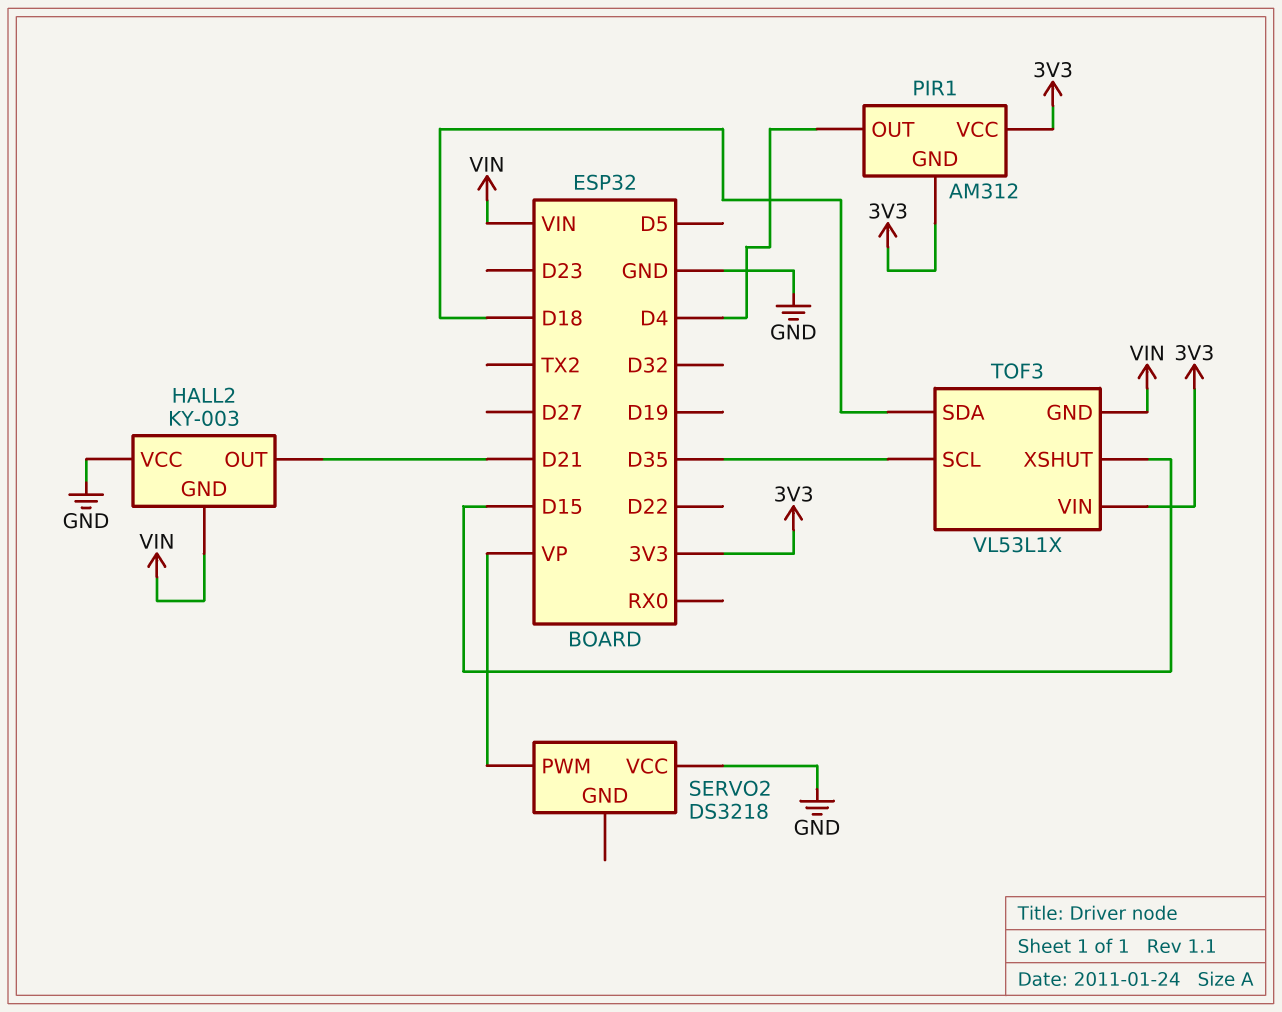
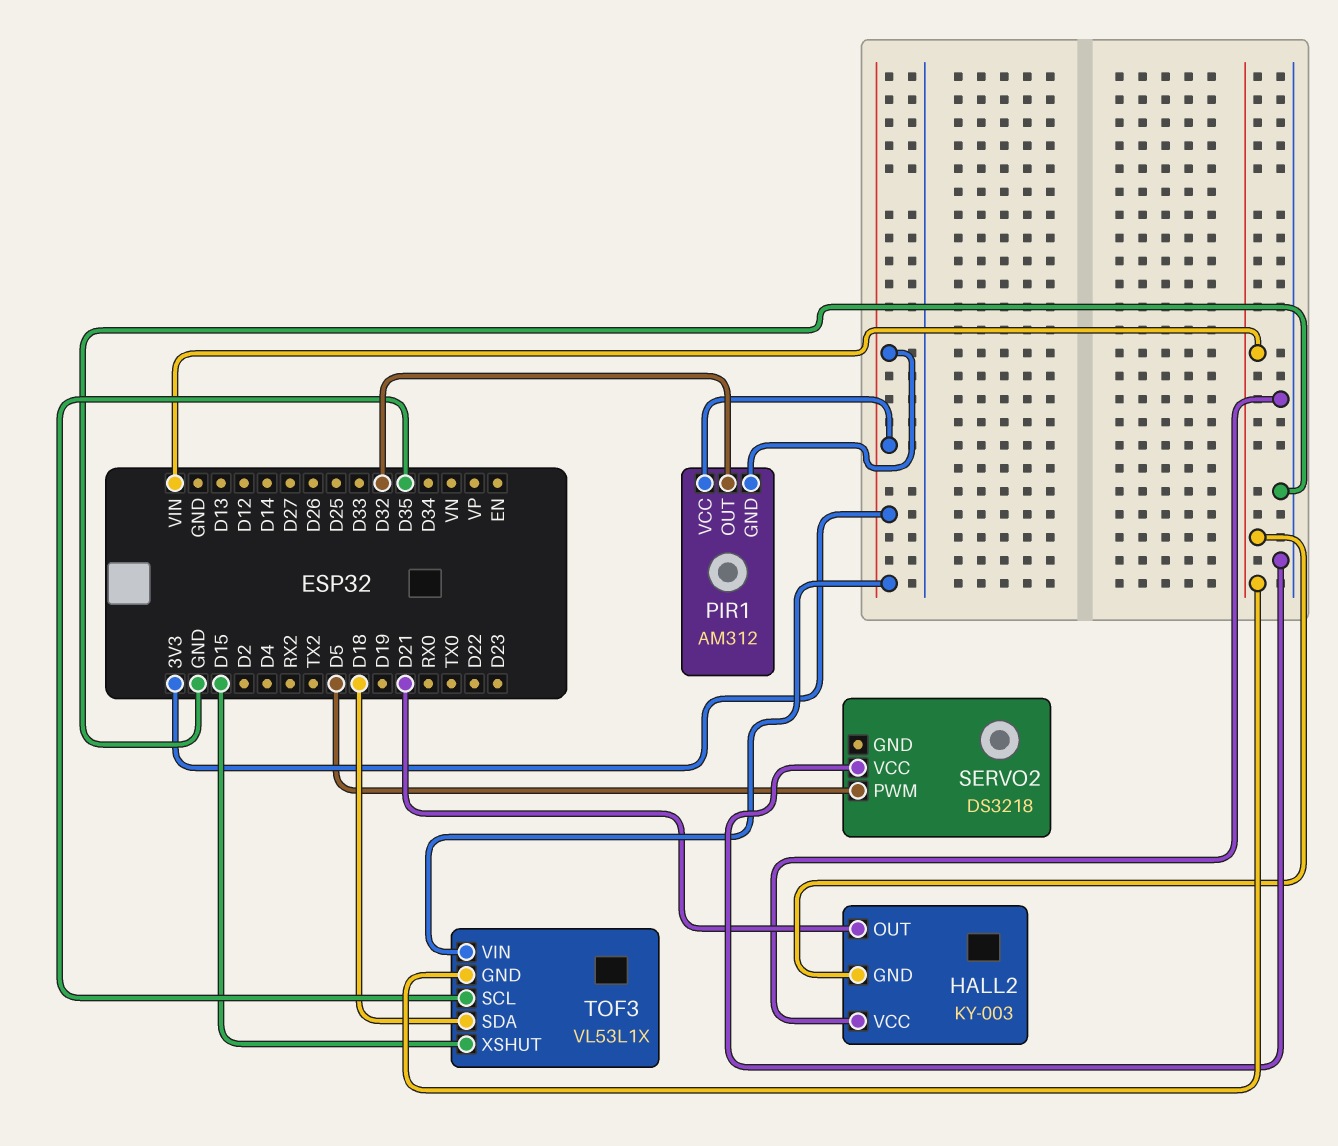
PIR1 pin OUT: D4 -> D32
SERVO2 pin PWM: VP -> D5

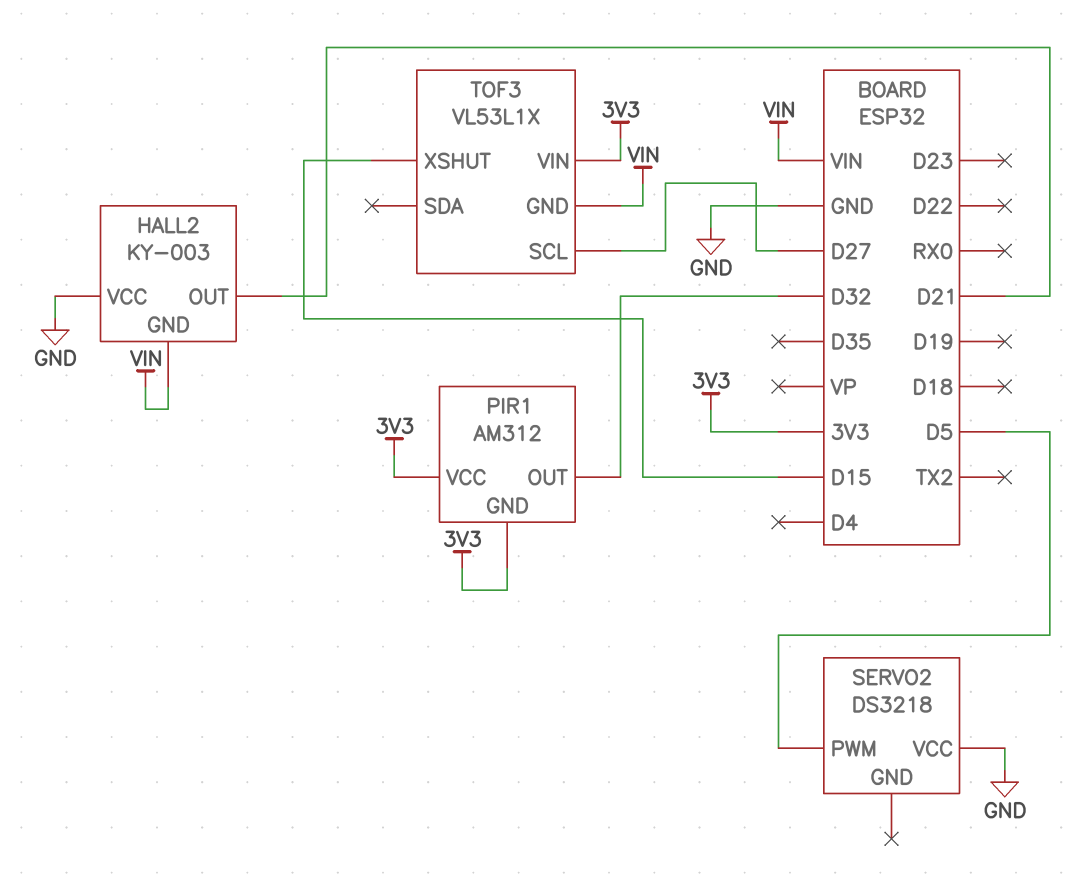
TOF3 pin SCL: D35 -> D27
TOF3 pin SDA: D18 -> none

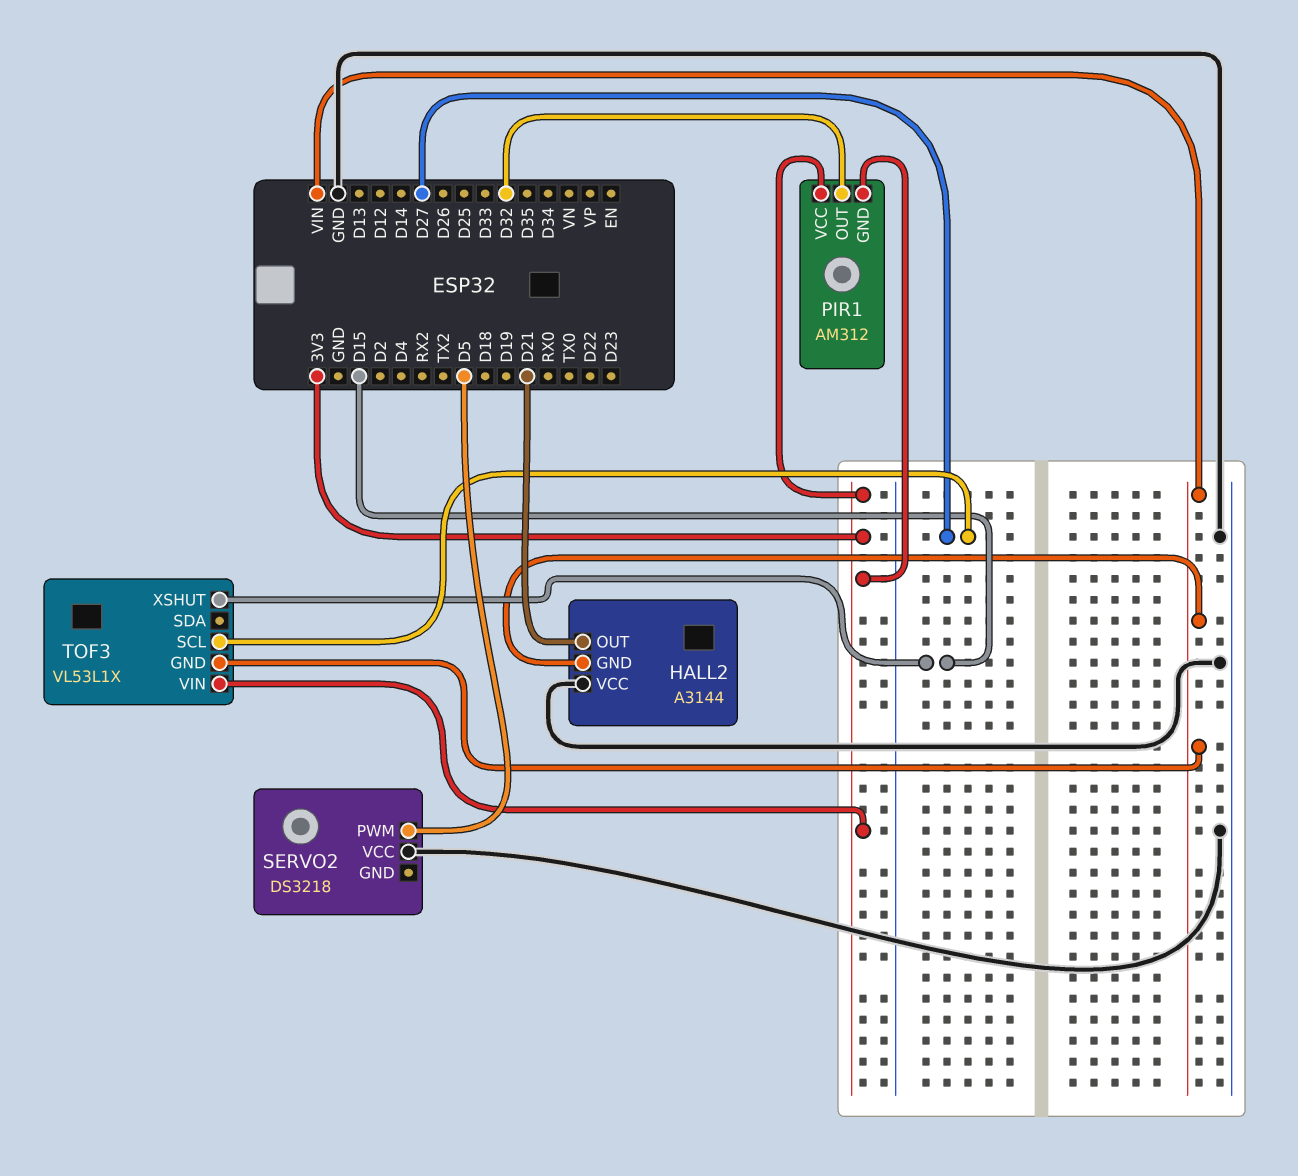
HALL2: KY-003 -> A3144

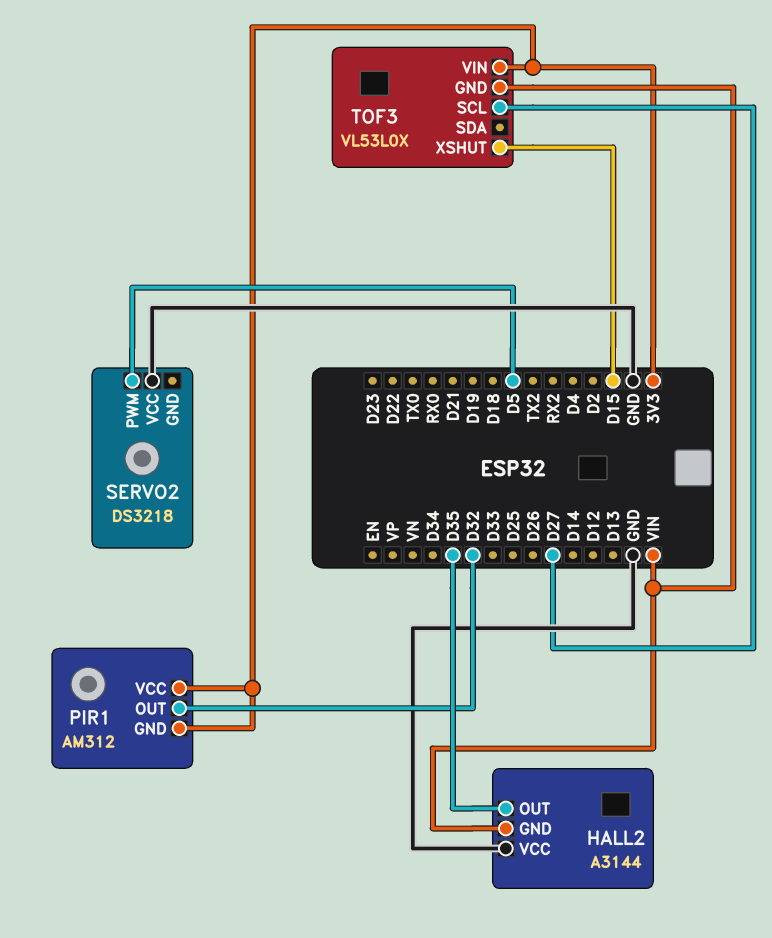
HALL2 pin OUT: D21 -> D35
TOF3: VL53L1X -> VL53L0X

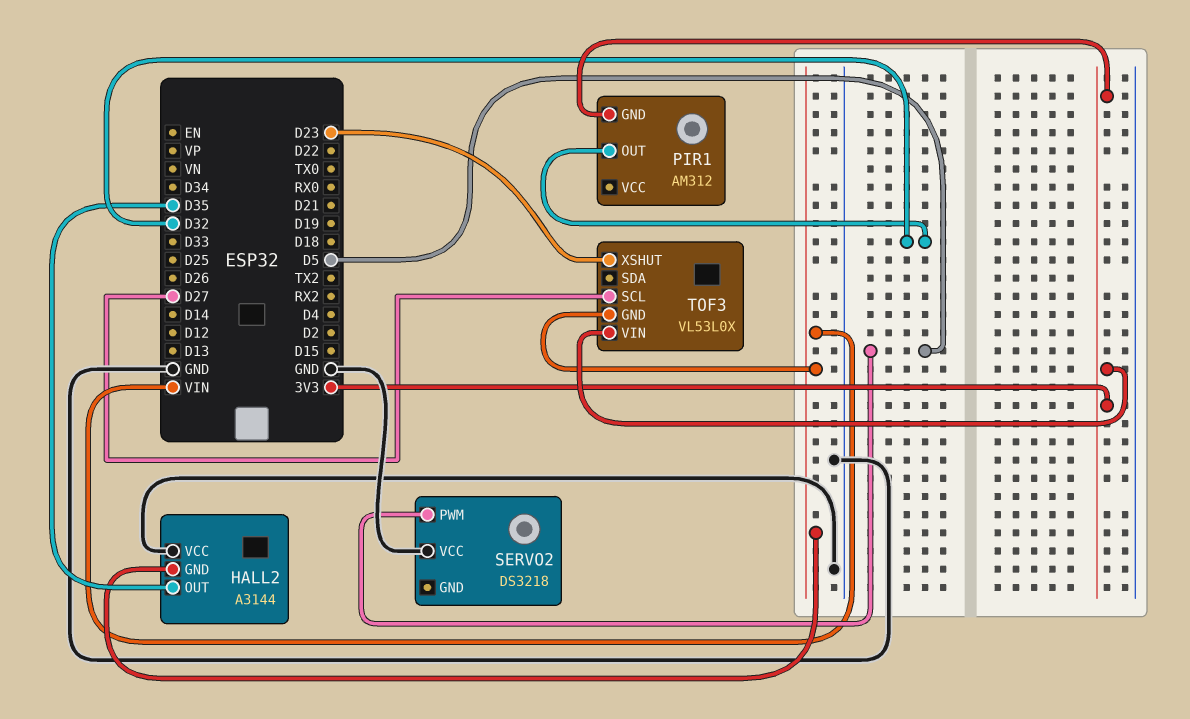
PIR1 pin VCC: 3V3 -> none
TOF3 pin XSHUT: D15 -> D23

